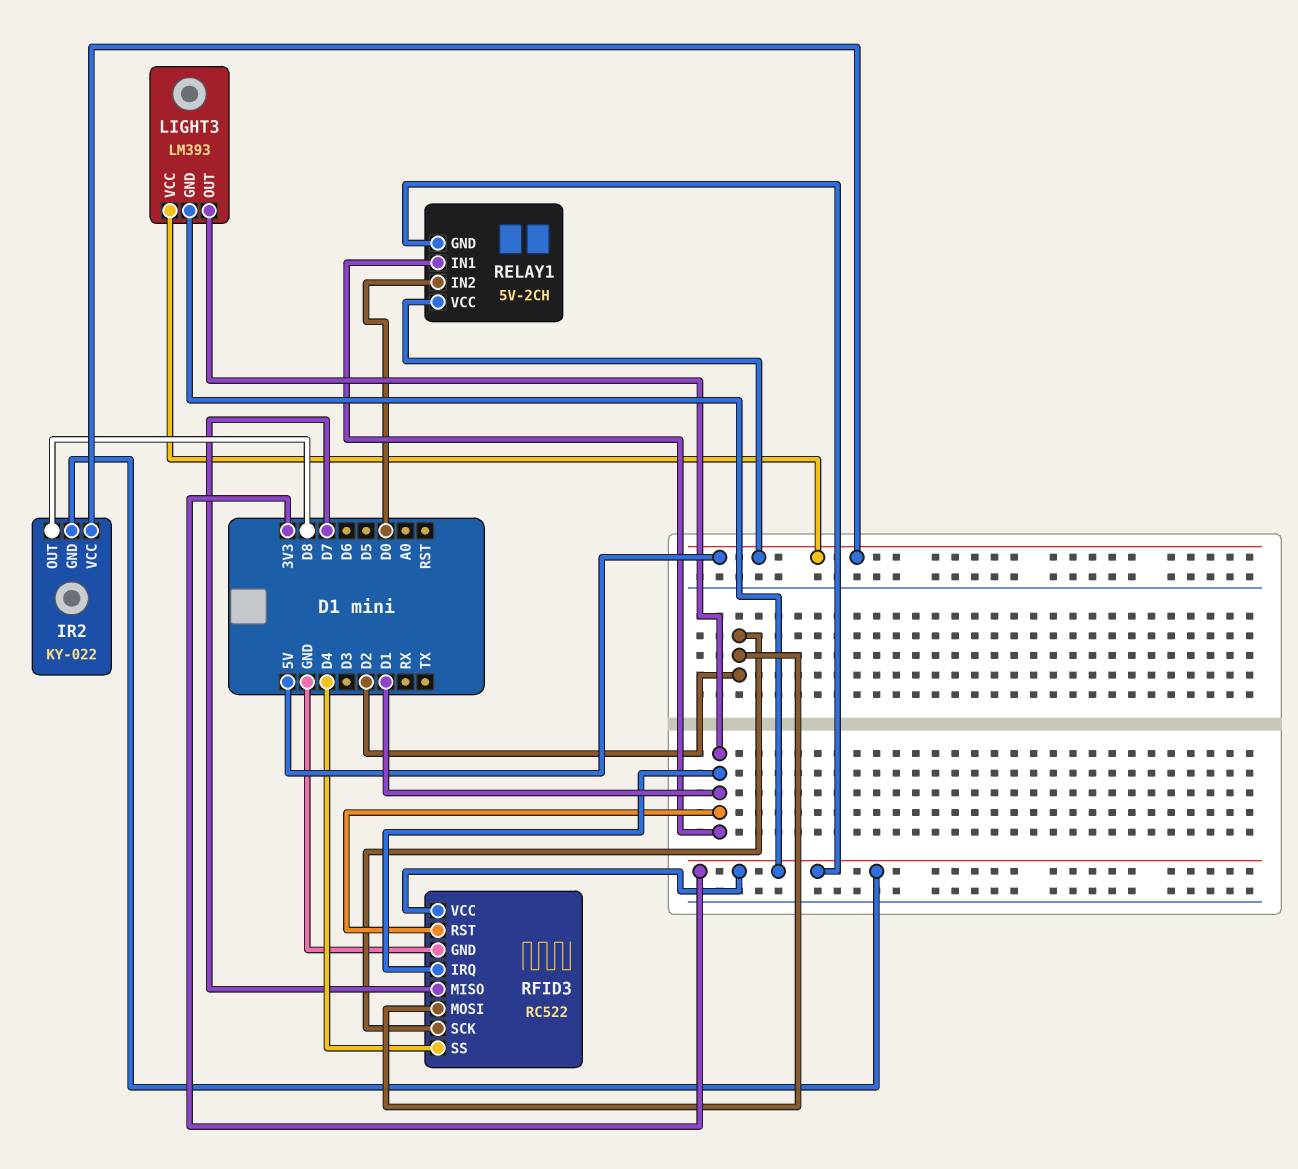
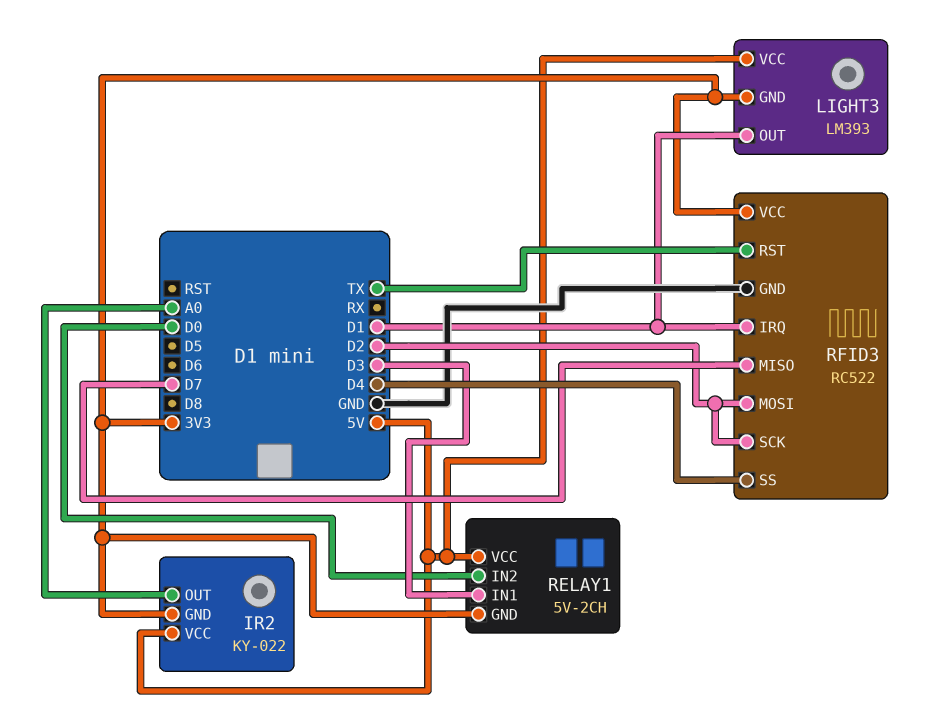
IR2 pin OUT: D8 -> A0
RELAY1 pin IN1: D1 -> D3
RFID3 pin RST: D1 -> TX

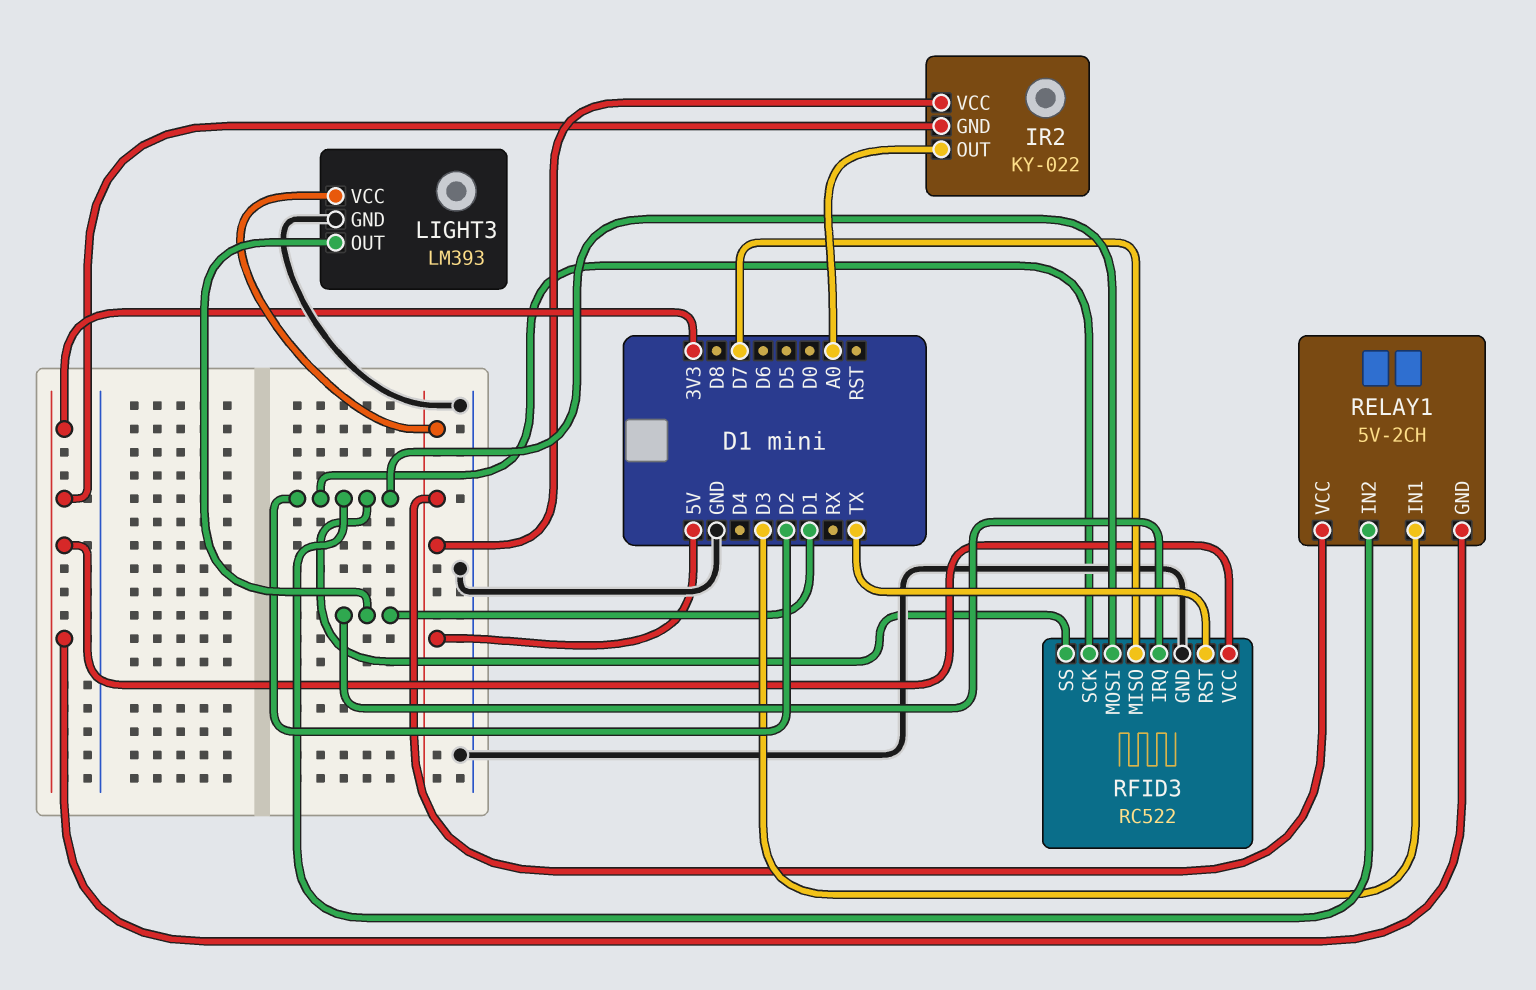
LIGHT3 pin GND: 3V3 -> GND
RELAY1 pin IN2: D0 -> D2
RFID3 pin SS: D4 -> D2

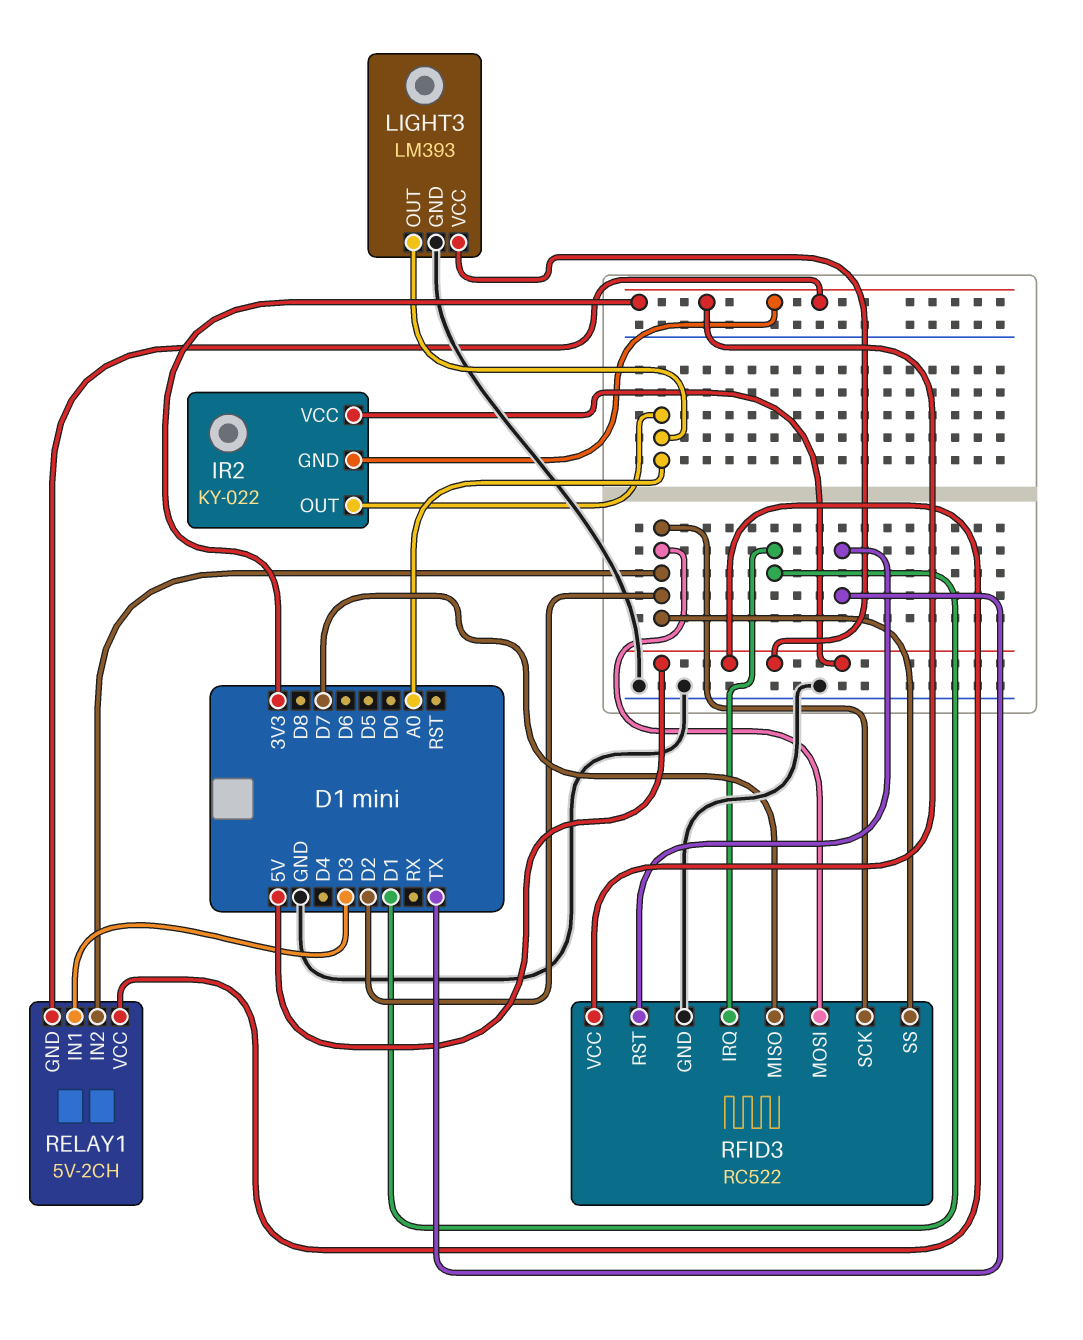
LIGHT3 pin OUT: D1 -> A0

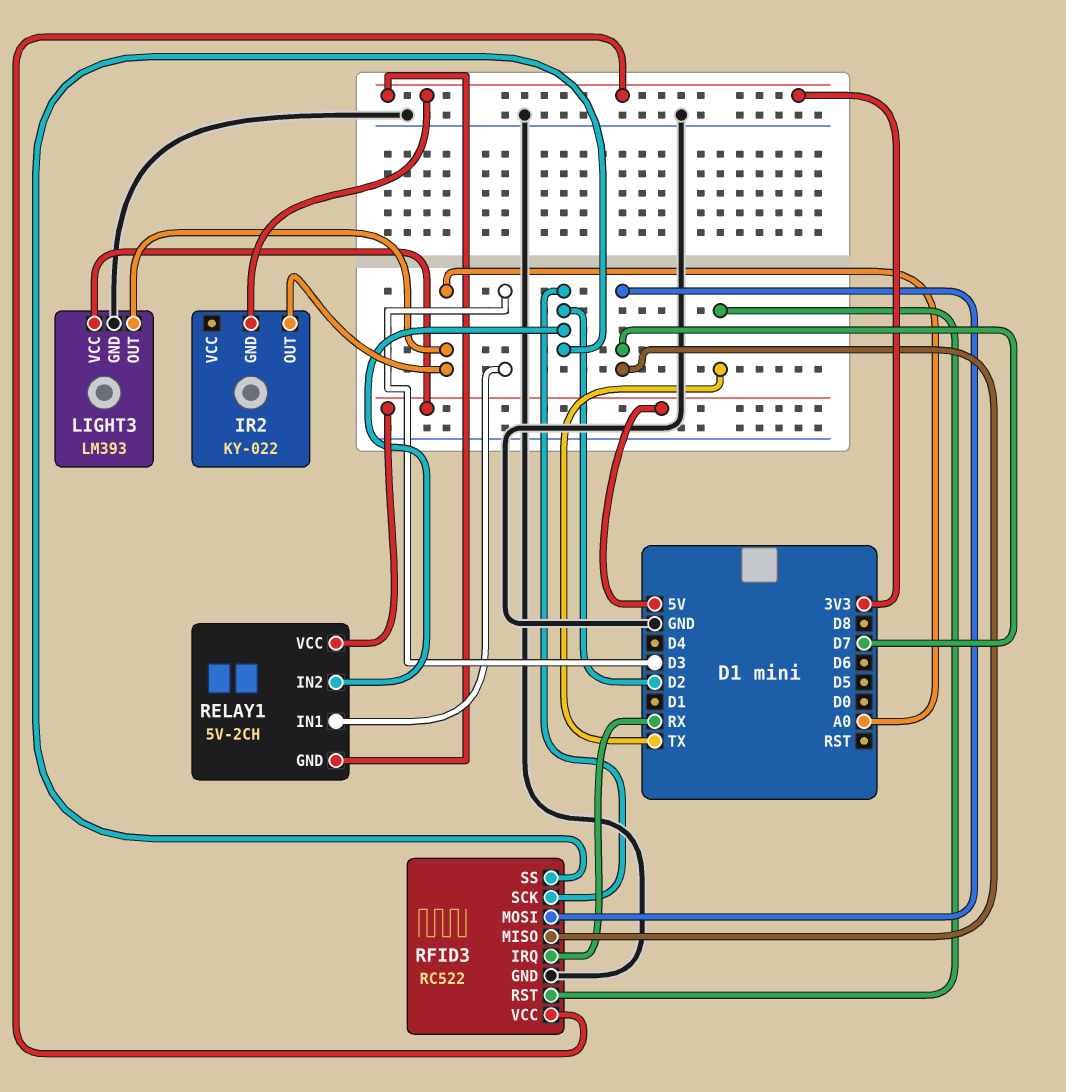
IR2 pin VCC: 5V -> none
RFID3 pin IRQ: D1 -> RX
RFID3 pin MOSI: D2 -> D7

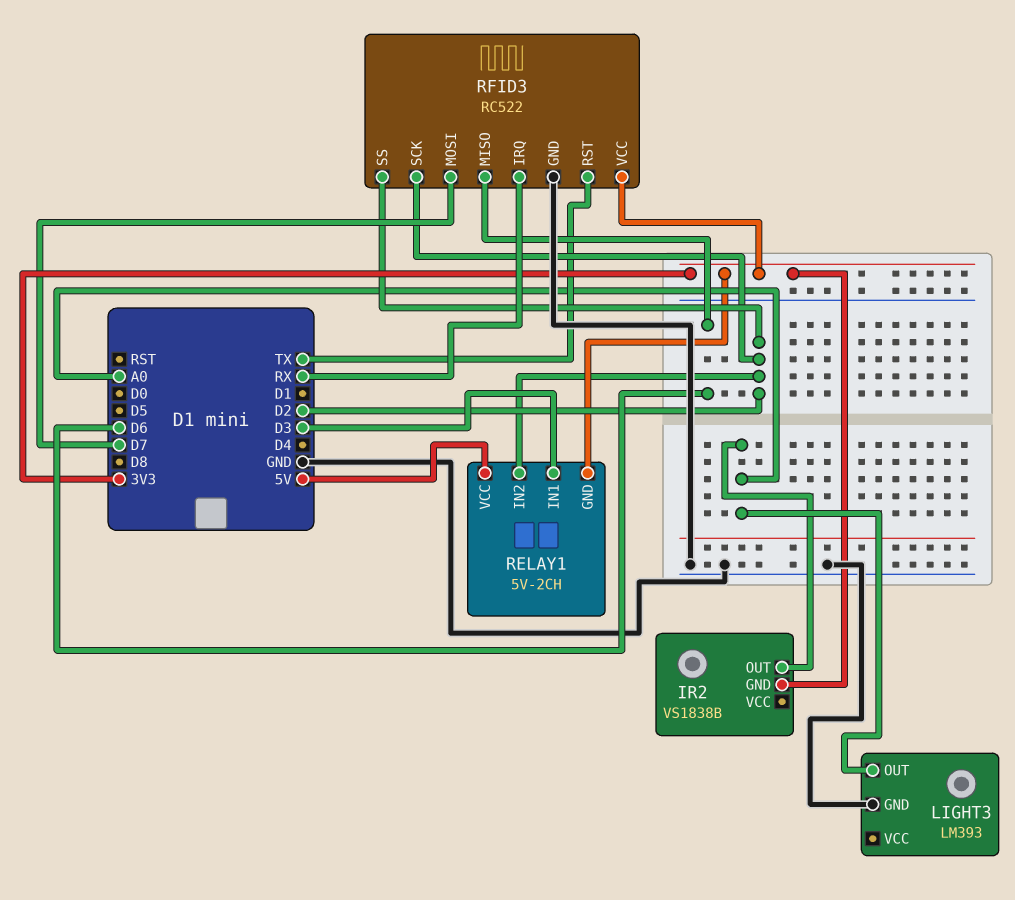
IR2: KY-022 -> VS1838B
LIGHT3 pin VCC: 5V -> none
RFID3 pin MISO: D7 -> D6

